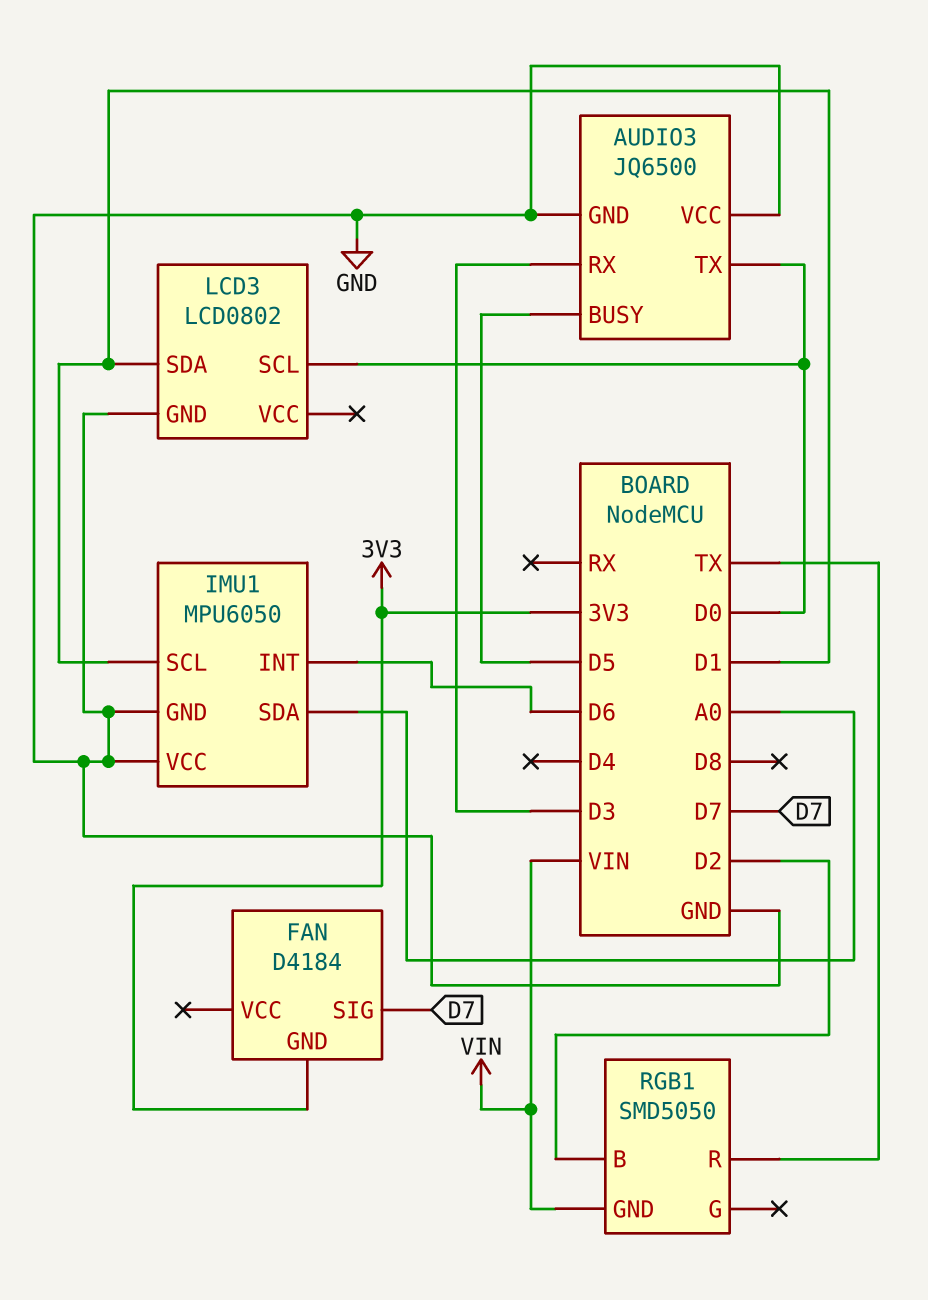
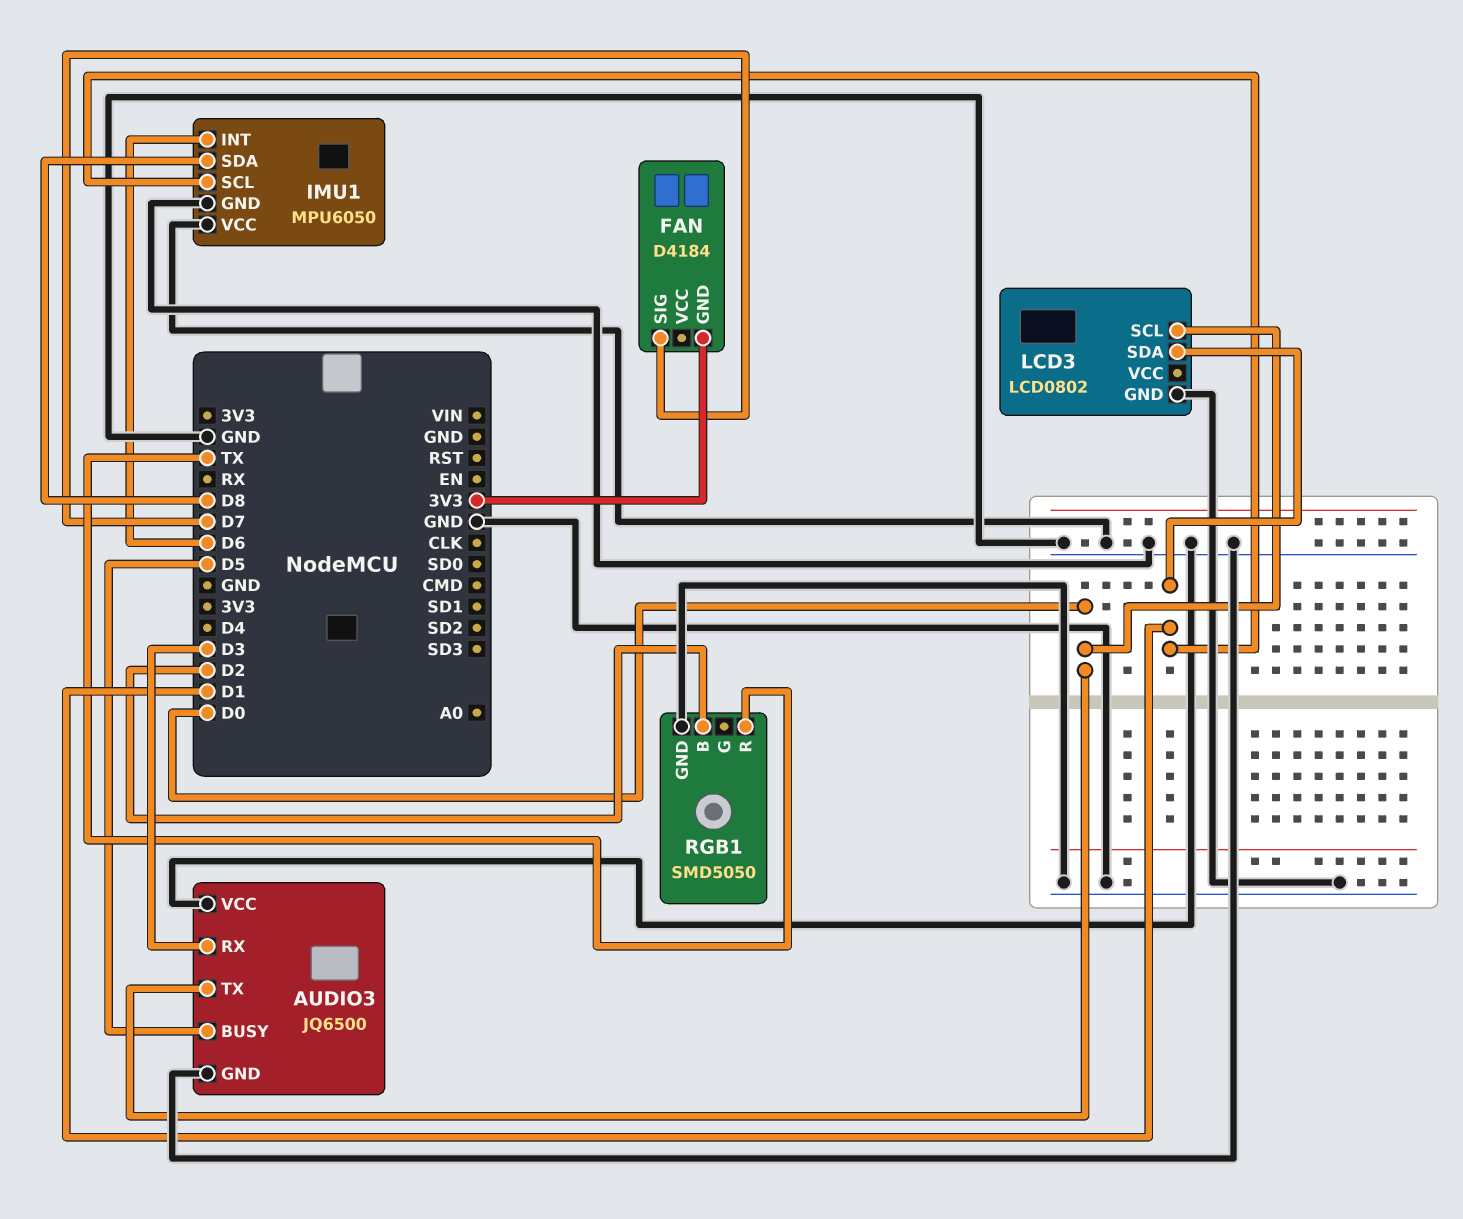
IMU1 pin SDA: A0 -> D8
RGB1 pin GND: VIN -> GND

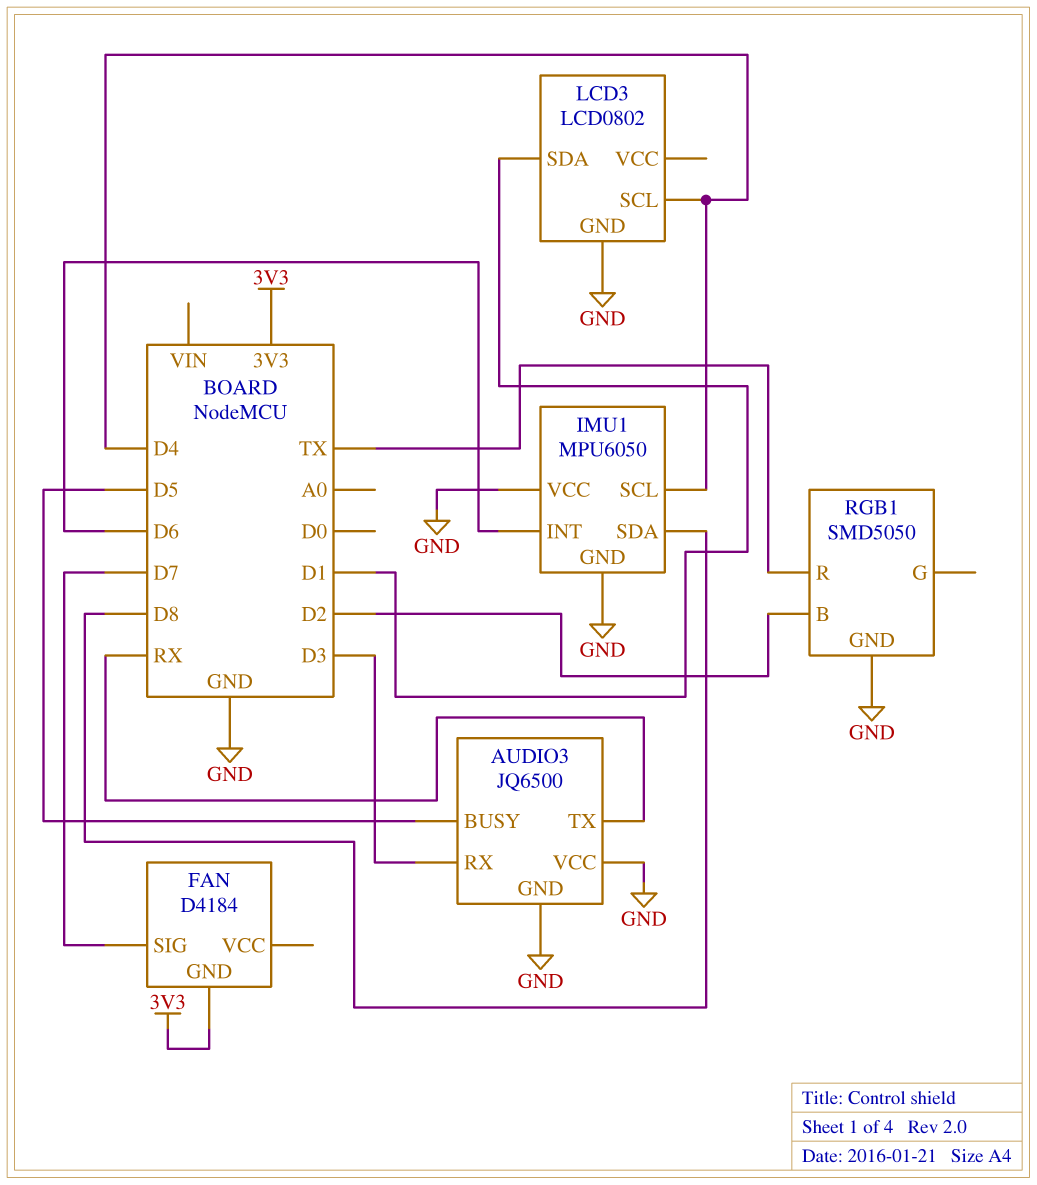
AUDIO3 pin TX: D0 -> RX
IMU1 pin SCL: D1 -> D4
LCD3 pin SCL: D0 -> D4

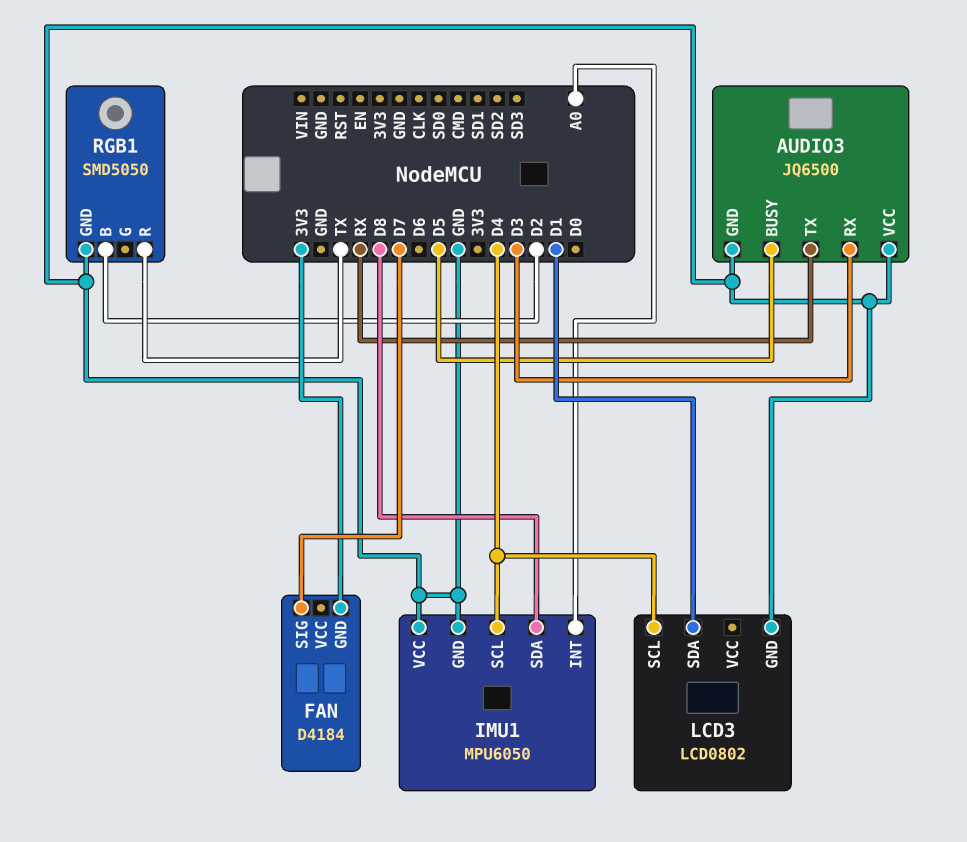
IMU1 pin INT: D6 -> A0

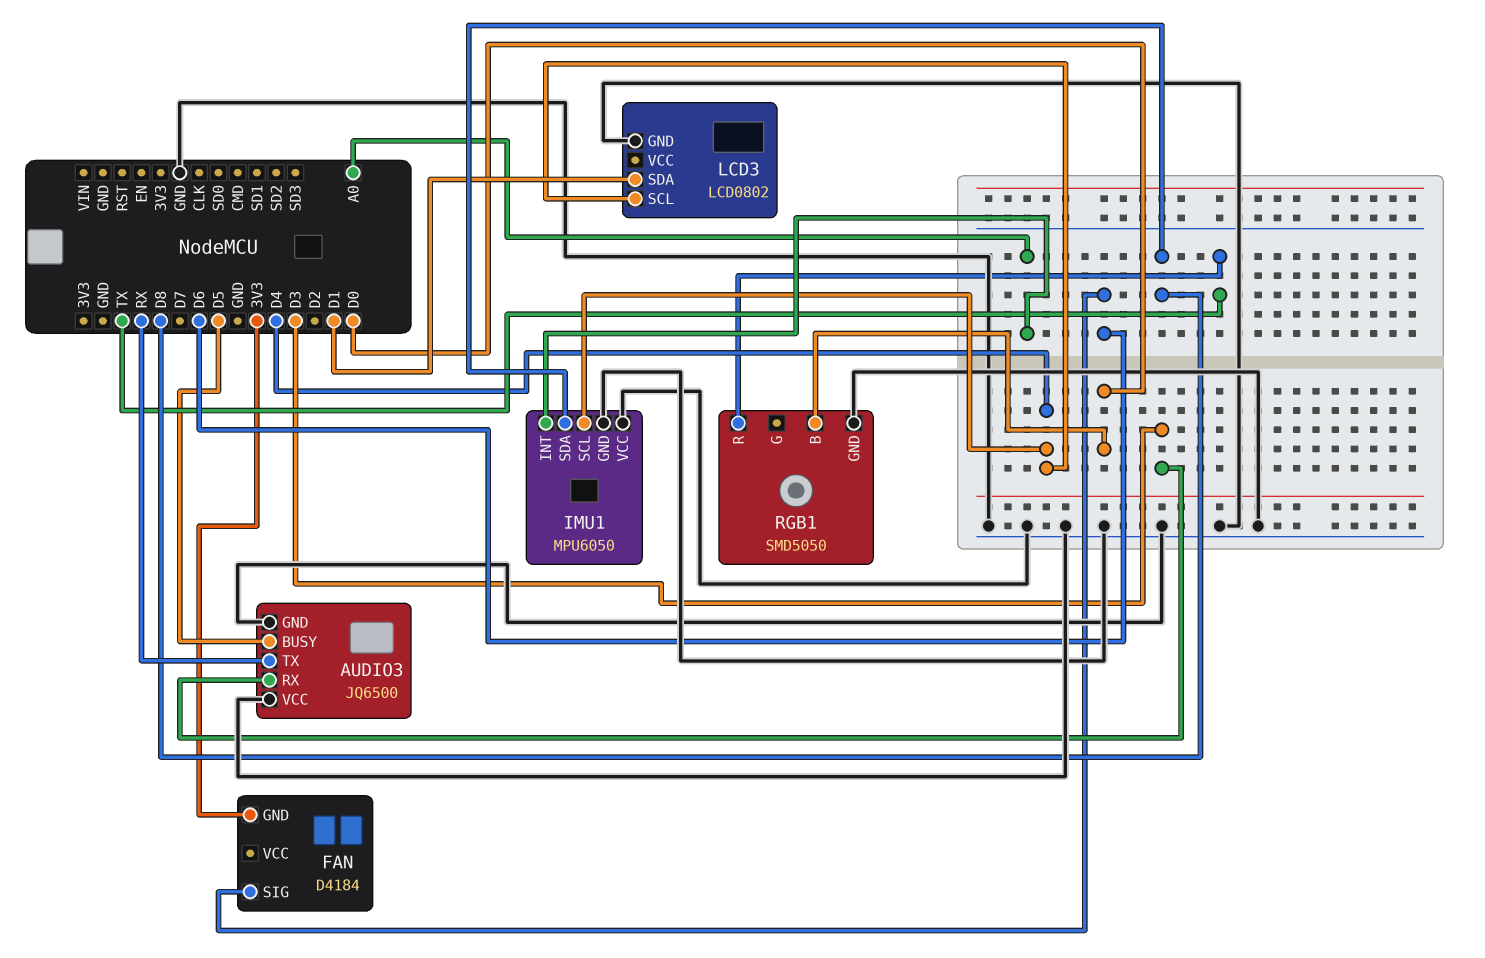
FAN pin SIG: D7 -> D6
RGB1 pin B: D2 -> D0

